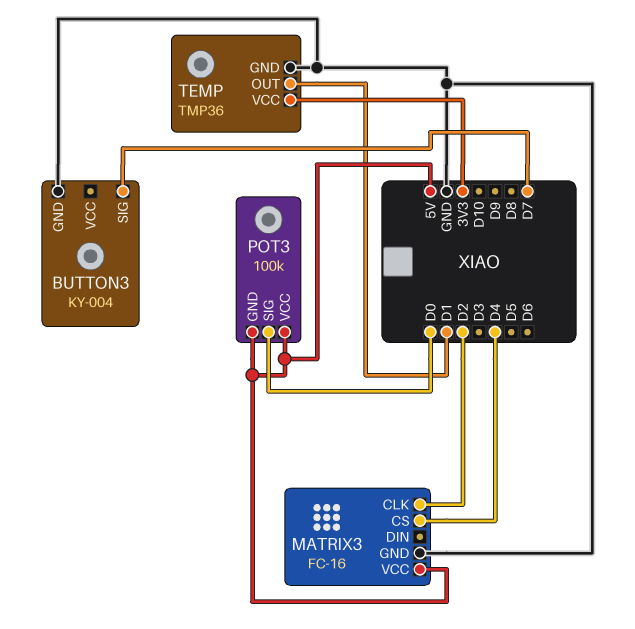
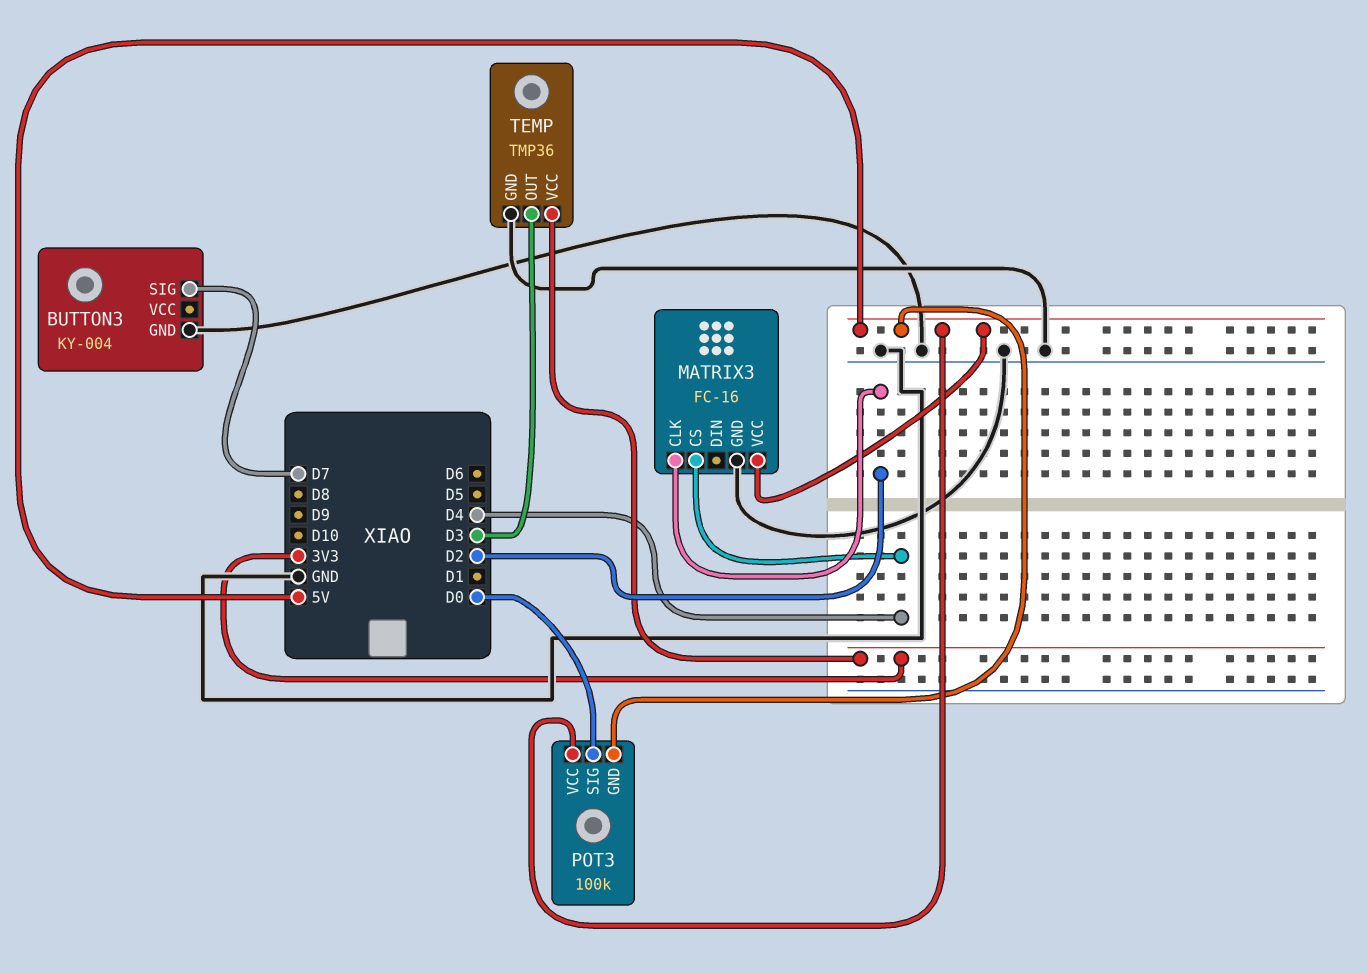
TEMP pin OUT: D1 -> D3

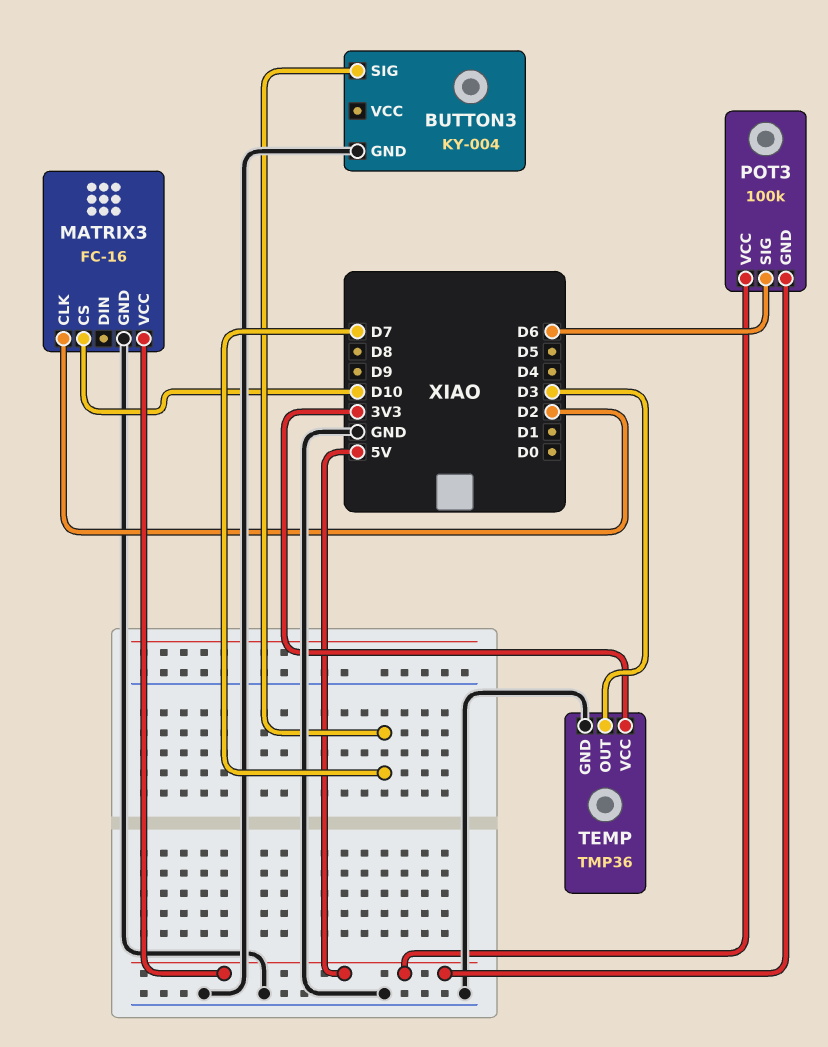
MATRIX3 pin CS: D4 -> D10
POT3 pin SIG: D0 -> D6

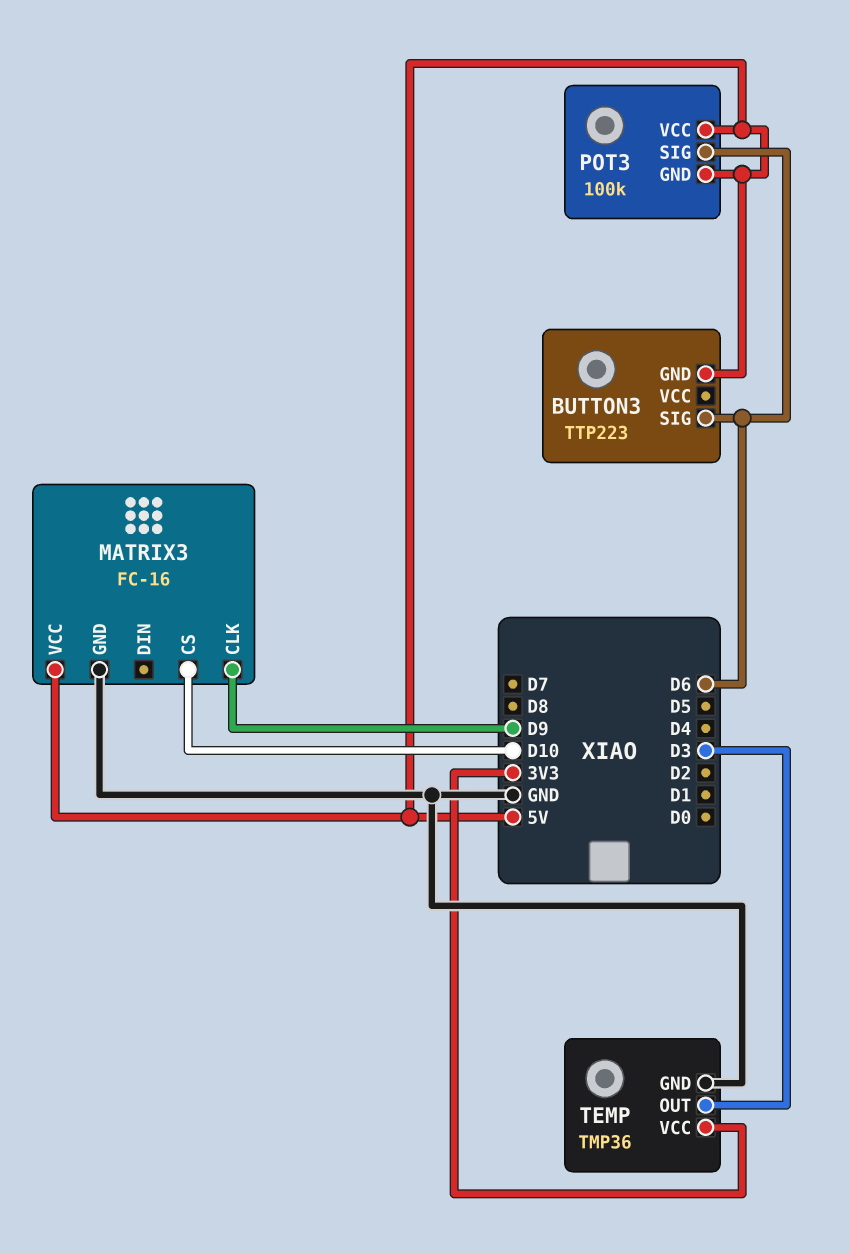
BUTTON3: KY-004 -> TTP223
BUTTON3 pin GND: GND -> 5V
BUTTON3 pin SIG: D7 -> D6
MATRIX3 pin CLK: D2 -> D9

